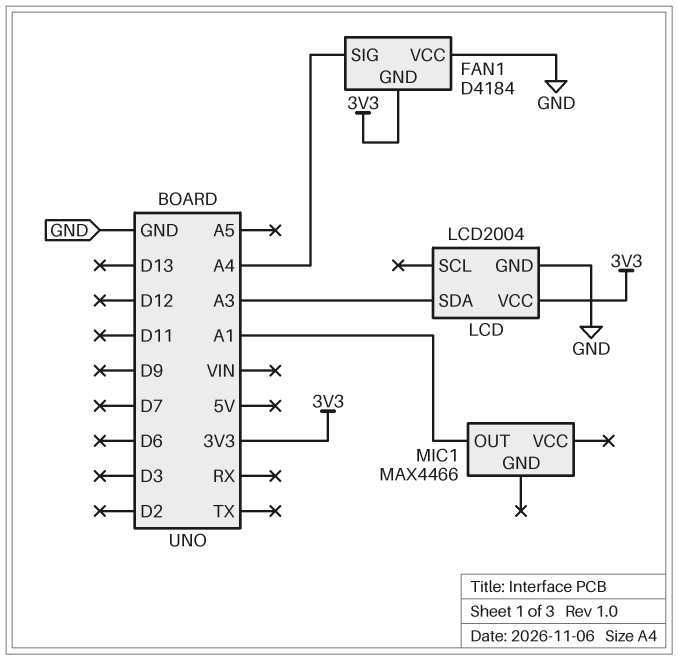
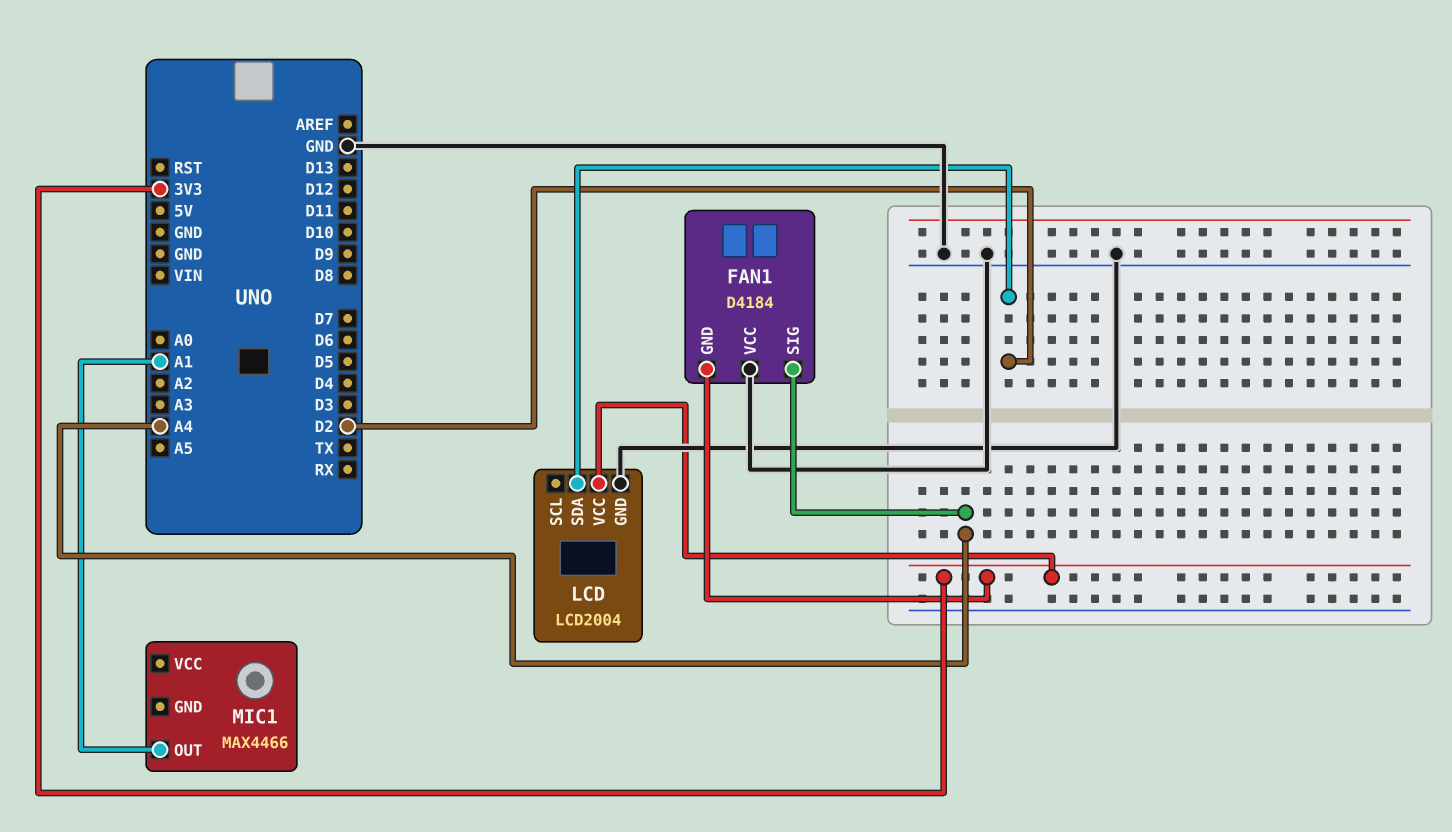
LCD pin SDA: A3 -> D2

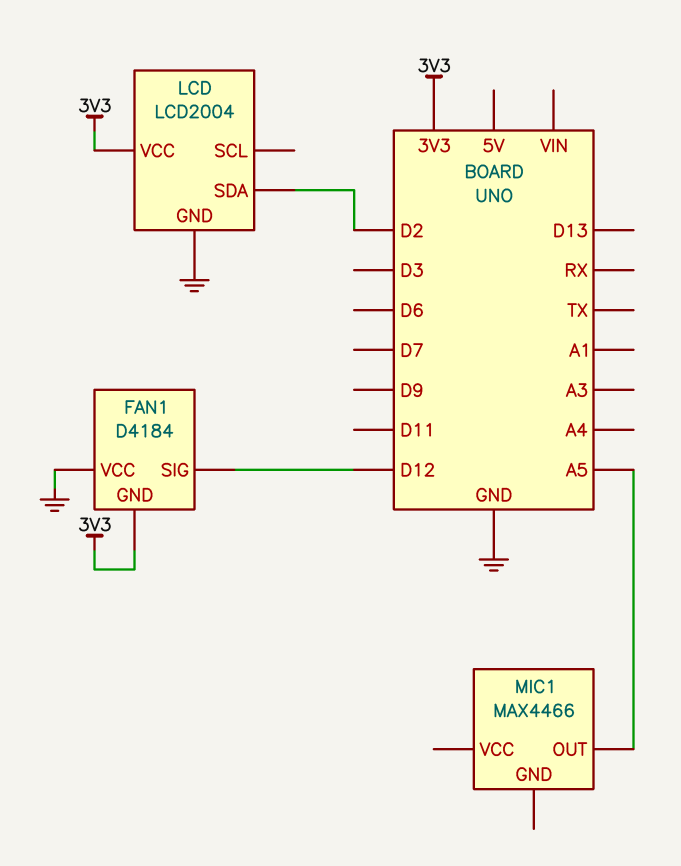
FAN1 pin SIG: A4 -> D12
MIC1 pin OUT: A1 -> A5

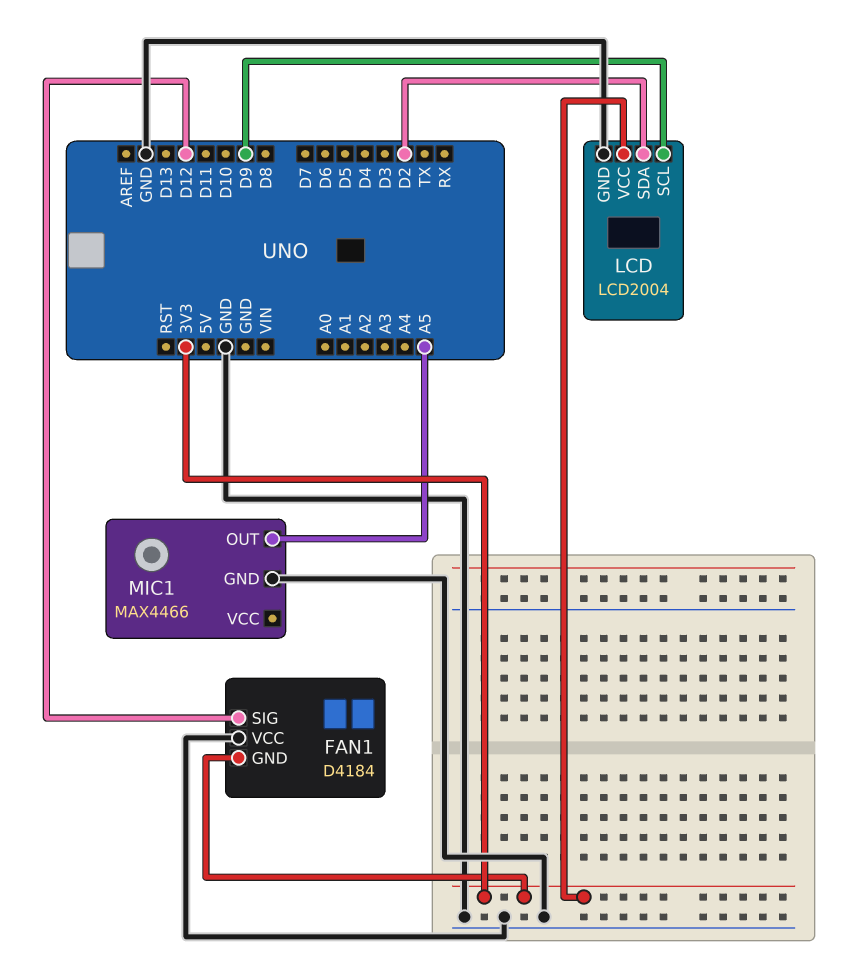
LCD pin SCL: none -> D9
MIC1 pin GND: none -> GND

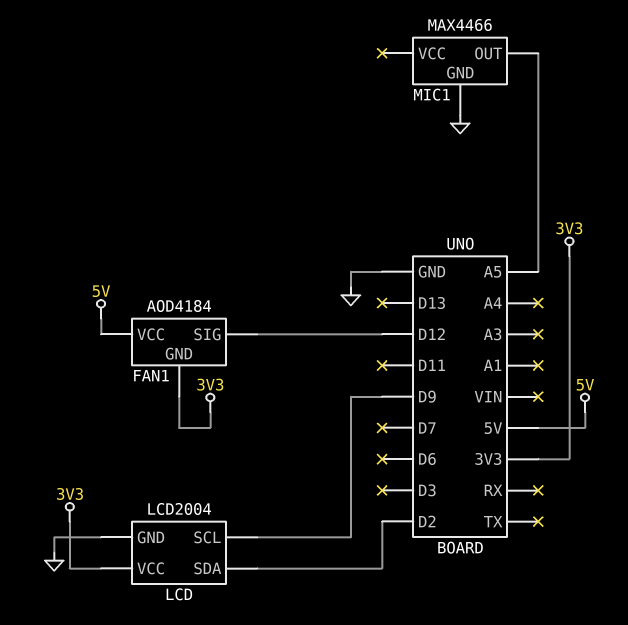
FAN1: D4184 -> AOD4184
FAN1 pin VCC: GND -> 5V

